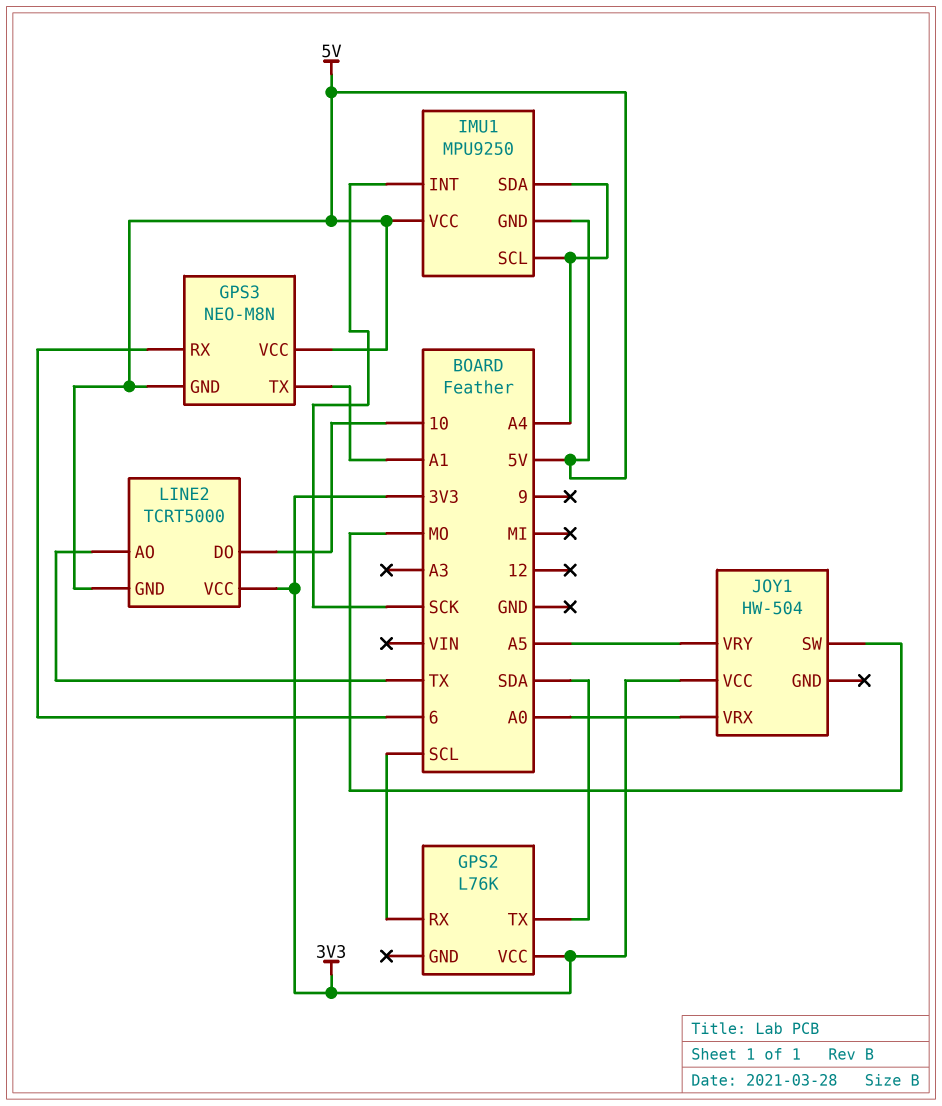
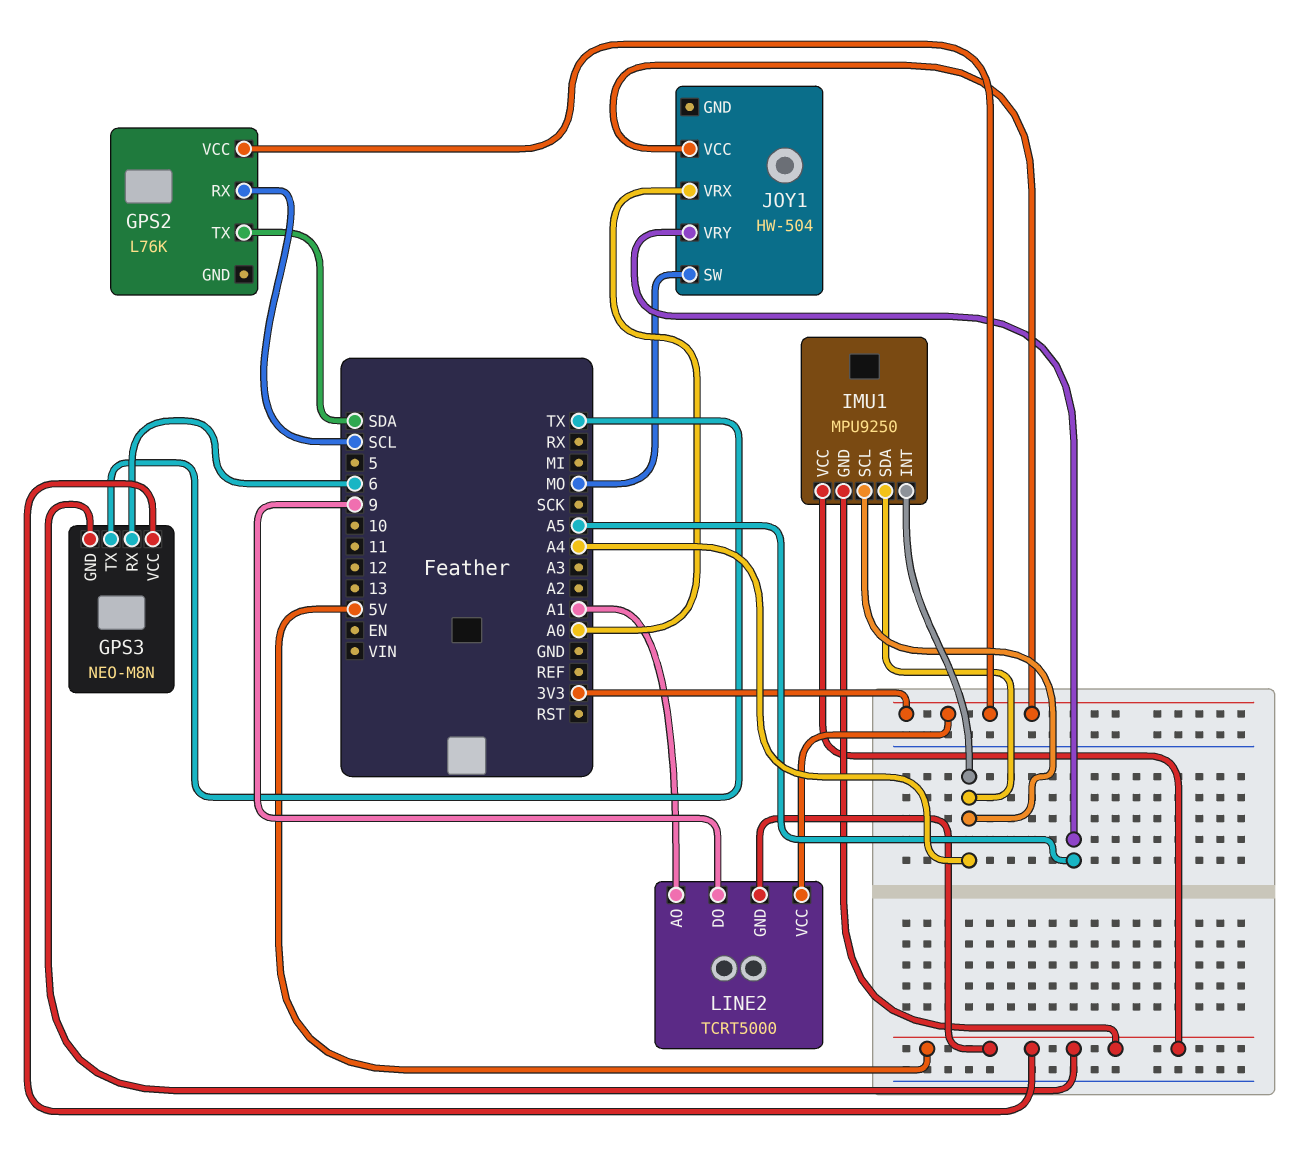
GPS3 pin TX: A1 -> TX
IMU1 pin INT: SCK -> A4
LINE2 pin AO: TX -> A1
LINE2 pin DO: 10 -> 9

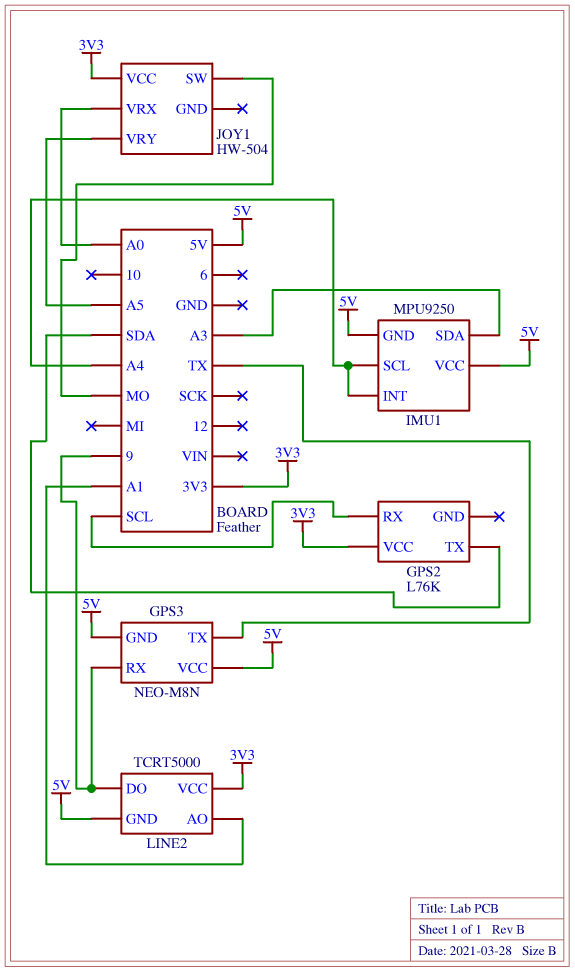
GPS3 pin RX: 6 -> 9
IMU1 pin SDA: A4 -> A3

